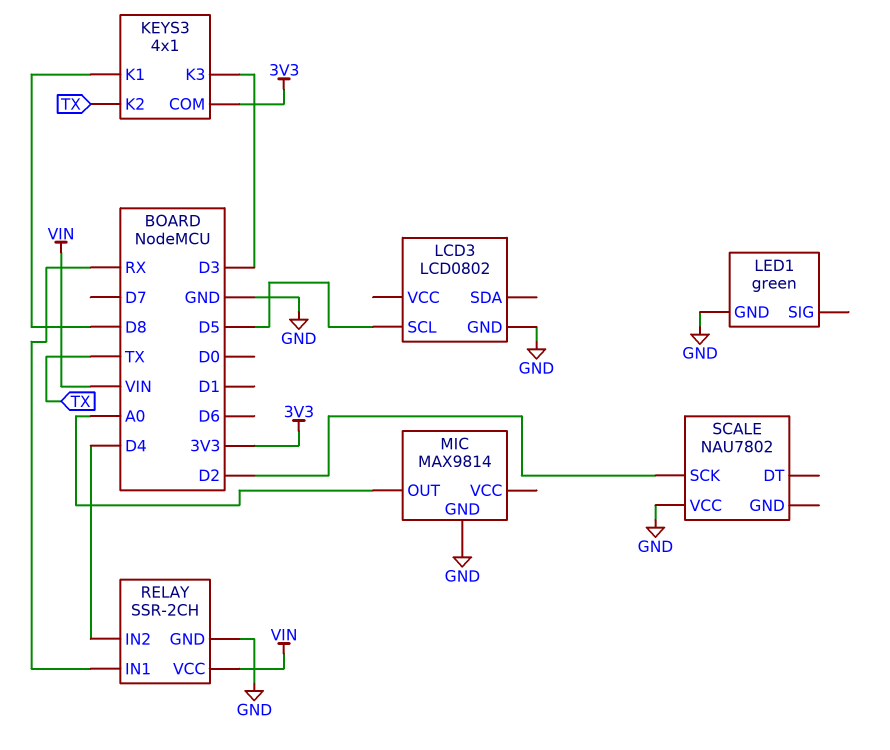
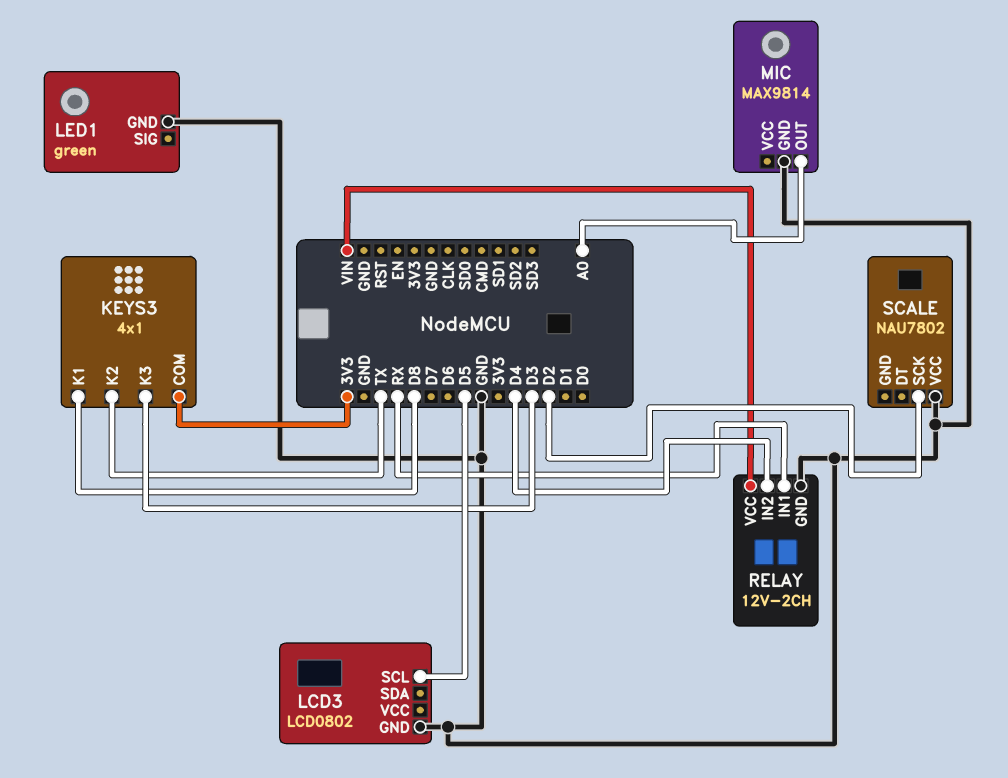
RELAY: SSR-2CH -> 12V-2CH

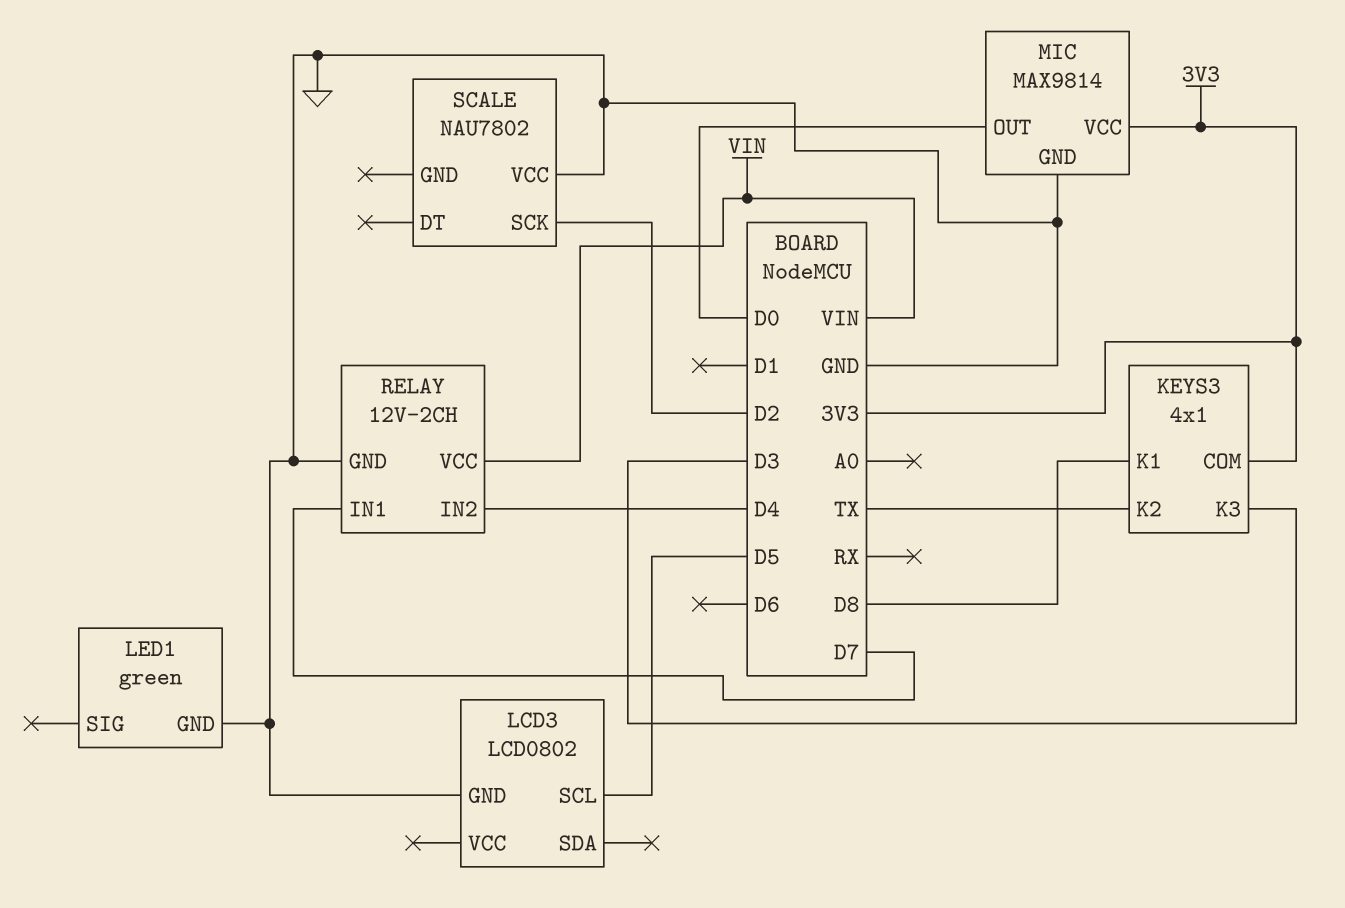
MIC pin OUT: A0 -> D0
MIC pin VCC: none -> 3V3
RELAY pin IN1: RX -> D7

